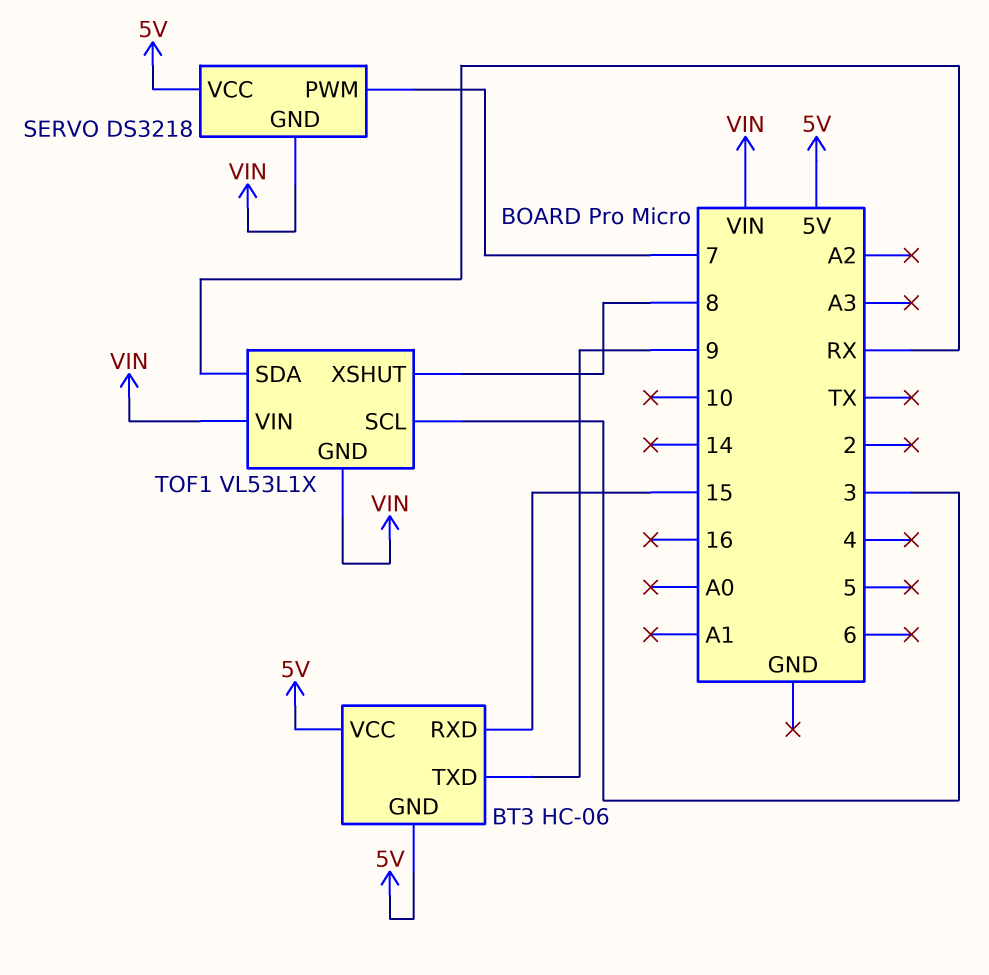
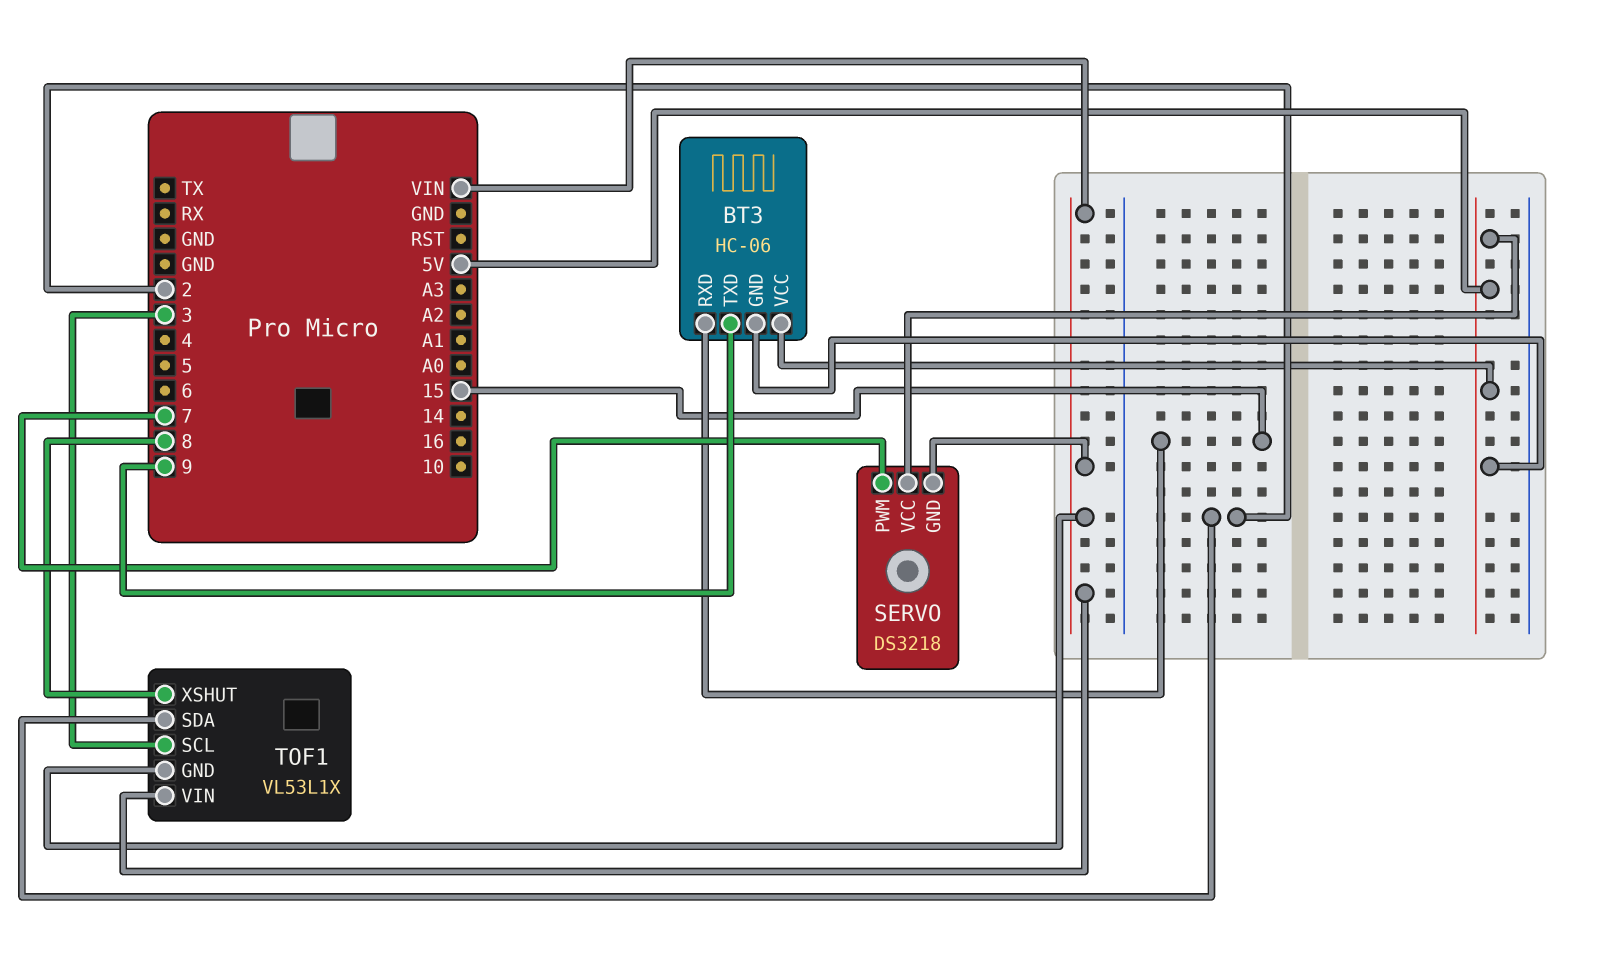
TOF1 pin SDA: RX -> 2

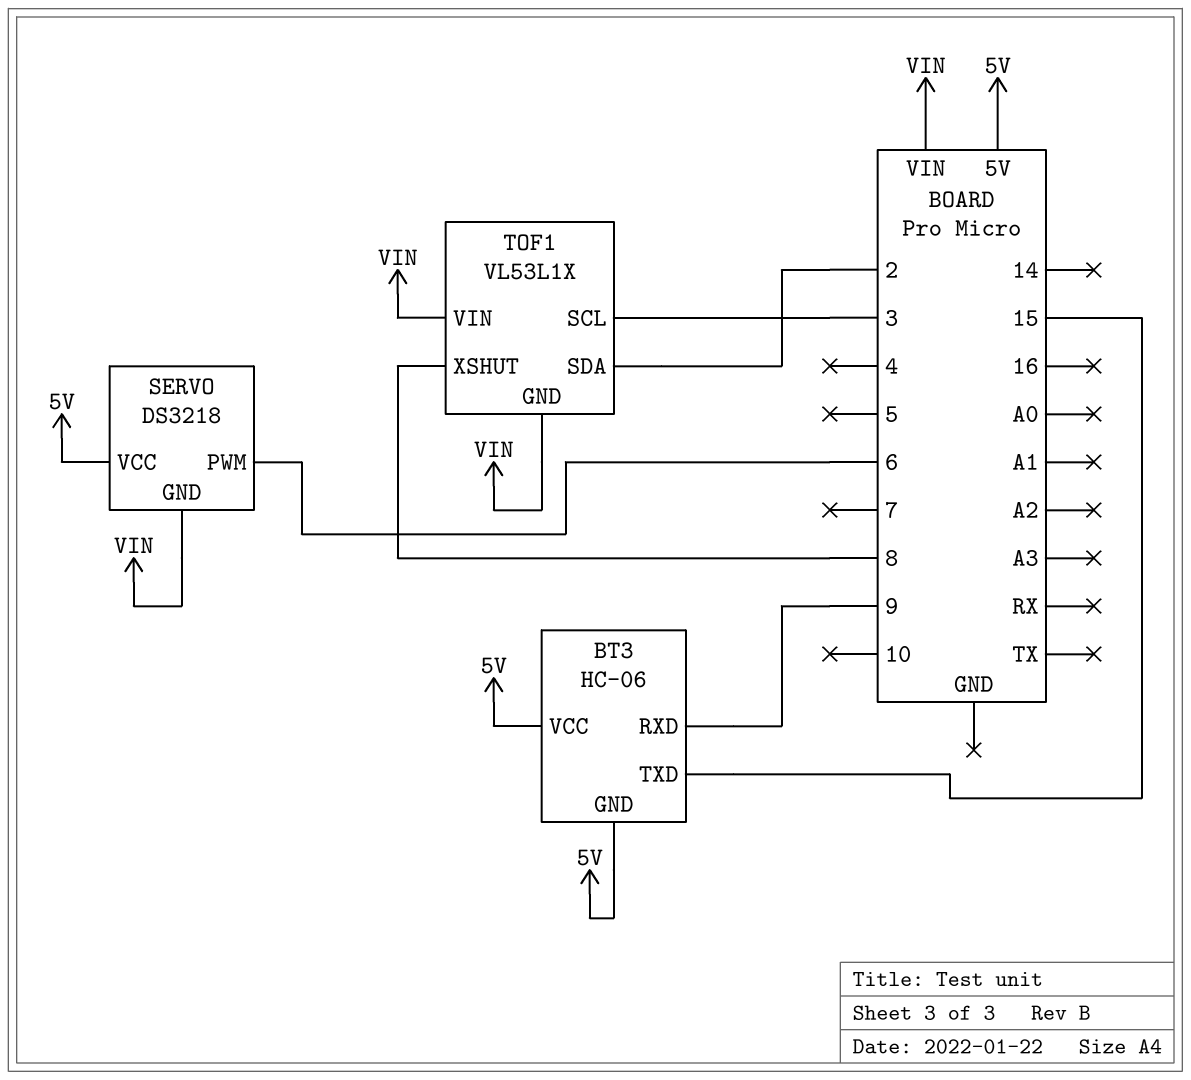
BT3 pin RXD: 15 -> 9
BT3 pin TXD: 9 -> 15
SERVO pin PWM: 7 -> 6

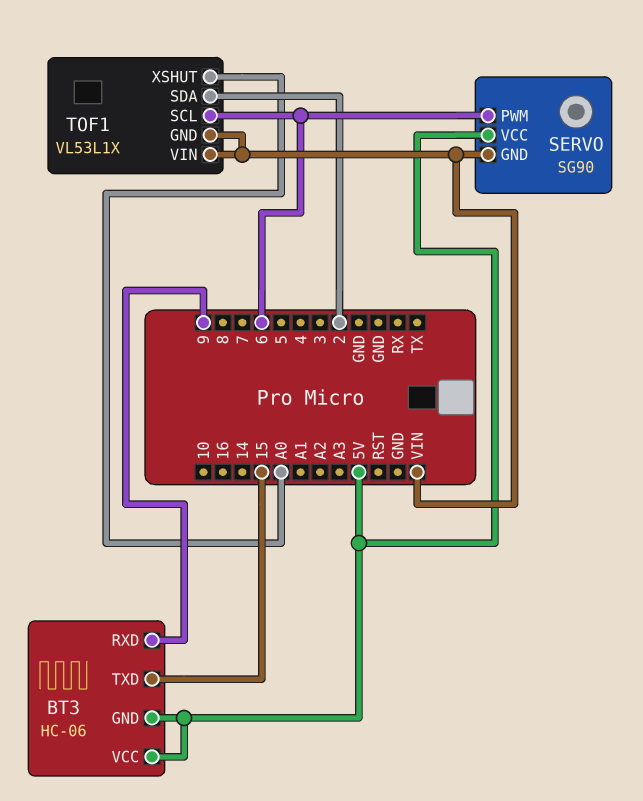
SERVO: DS3218 -> SG90
TOF1 pin SCL: 3 -> 6
TOF1 pin XSHUT: 8 -> A0

